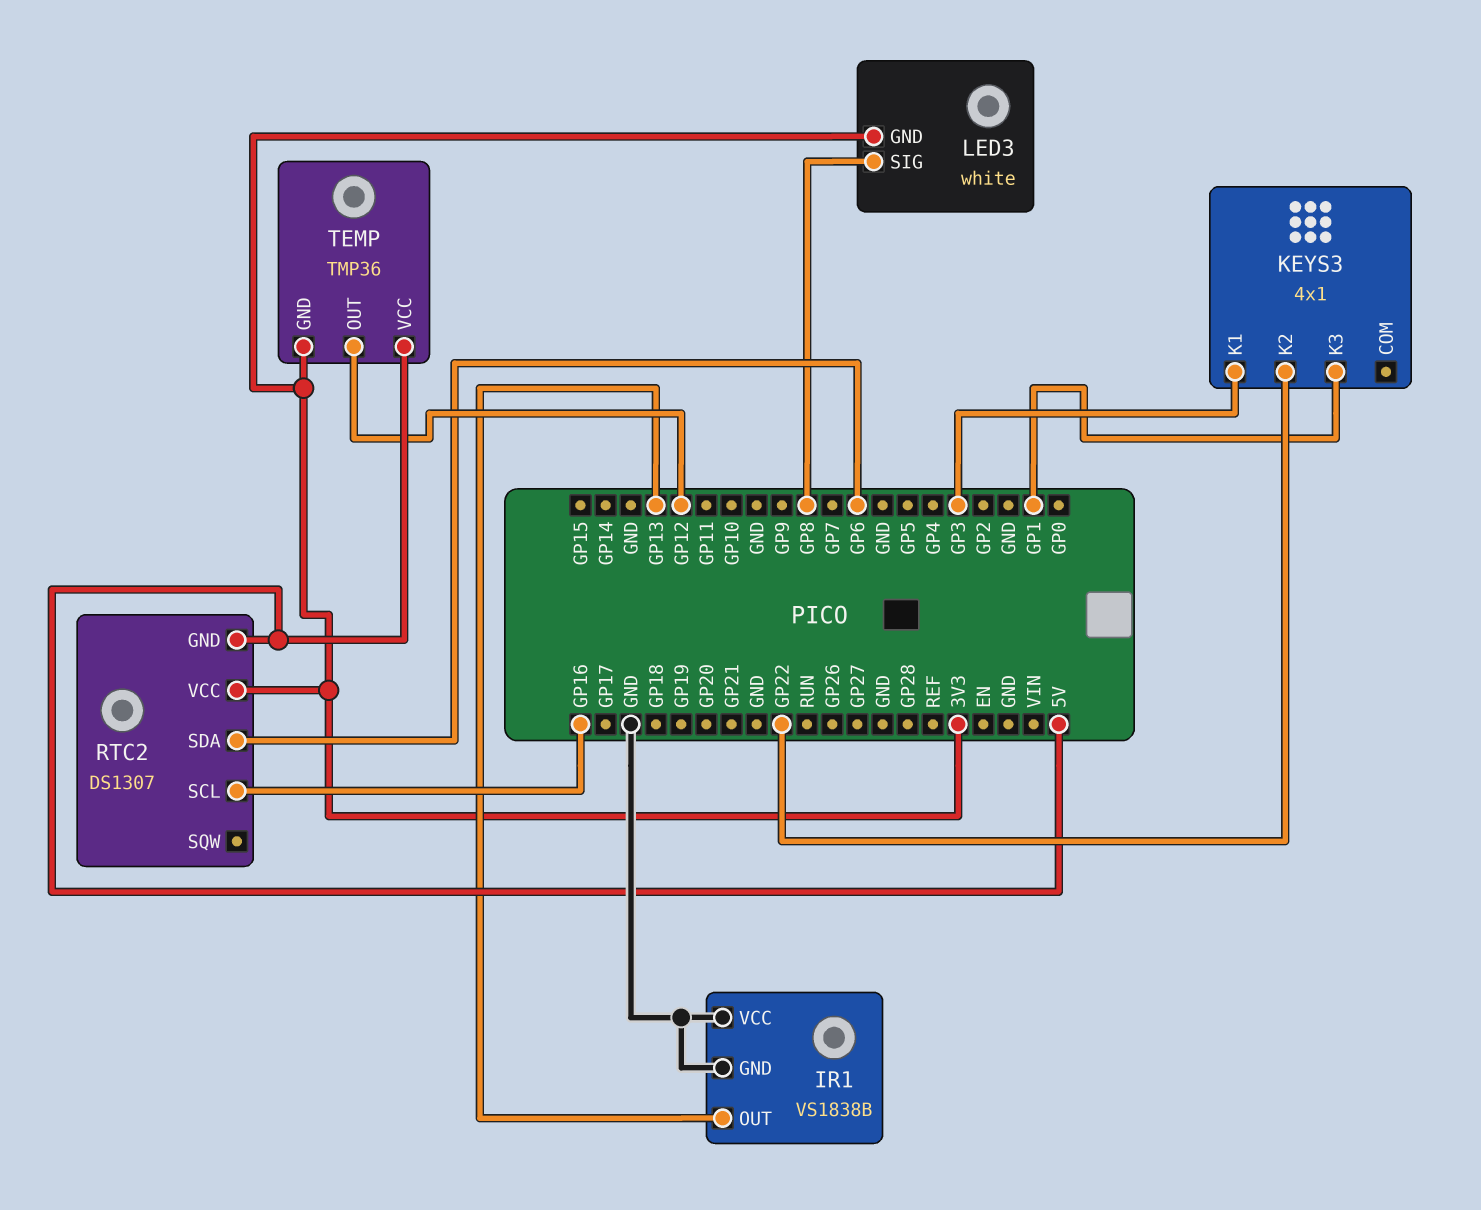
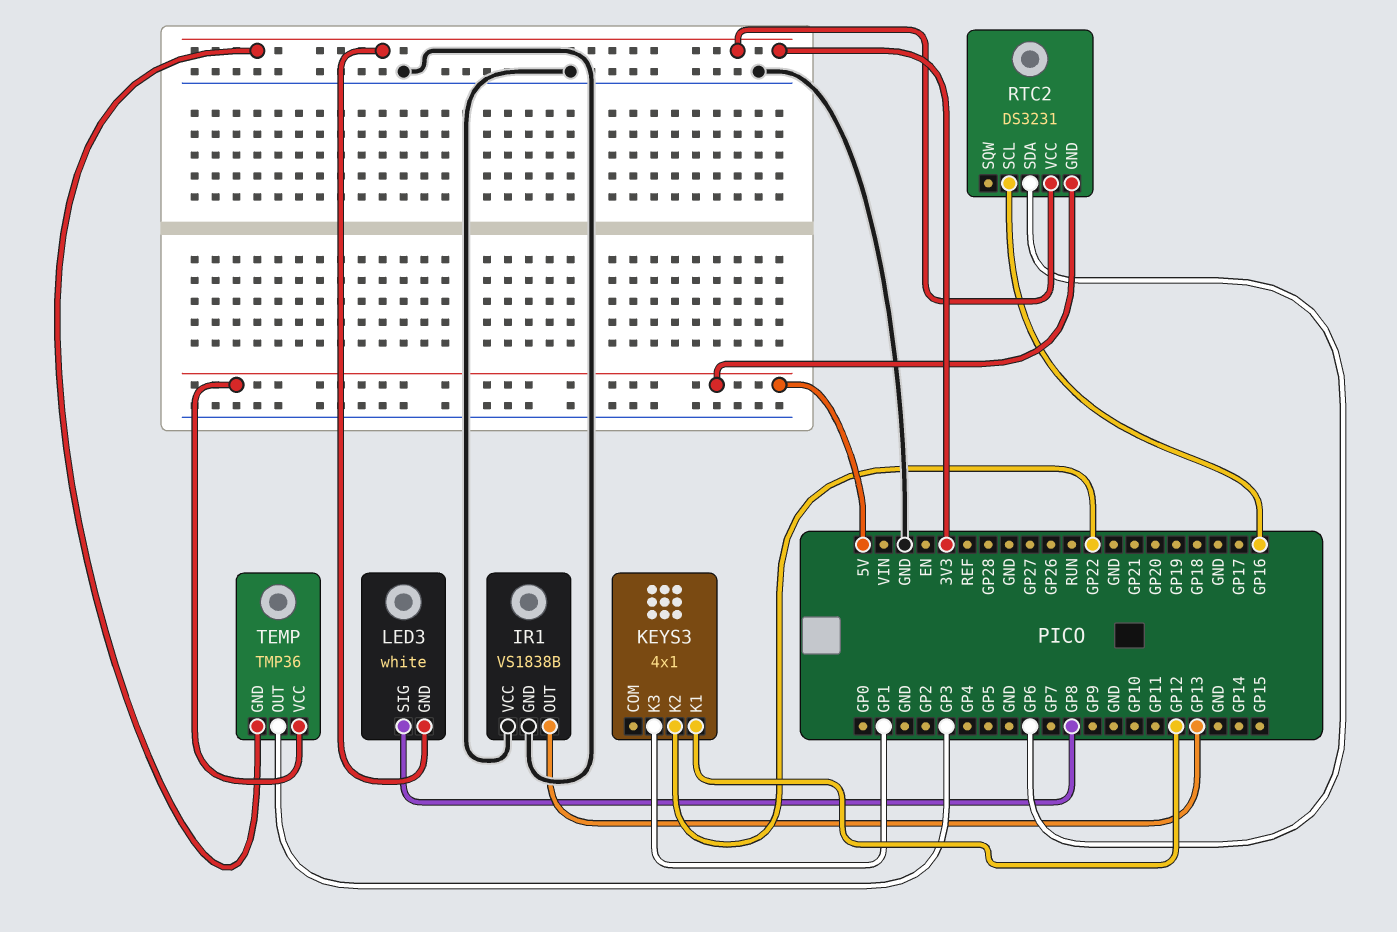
KEYS3 pin K1: GP3 -> GP12
RTC2: DS1307 -> DS3231
TEMP pin OUT: GP12 -> GP3

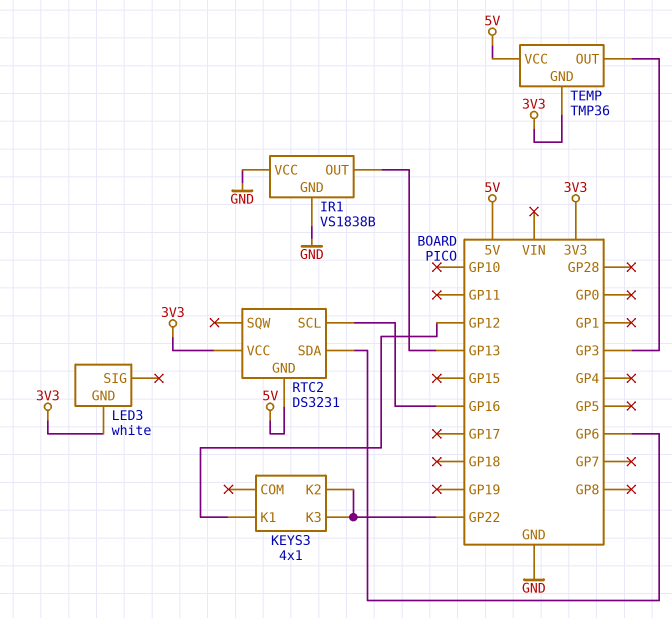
KEYS3 pin K3: GP1 -> GP22
LED3 pin SIG: GP8 -> none

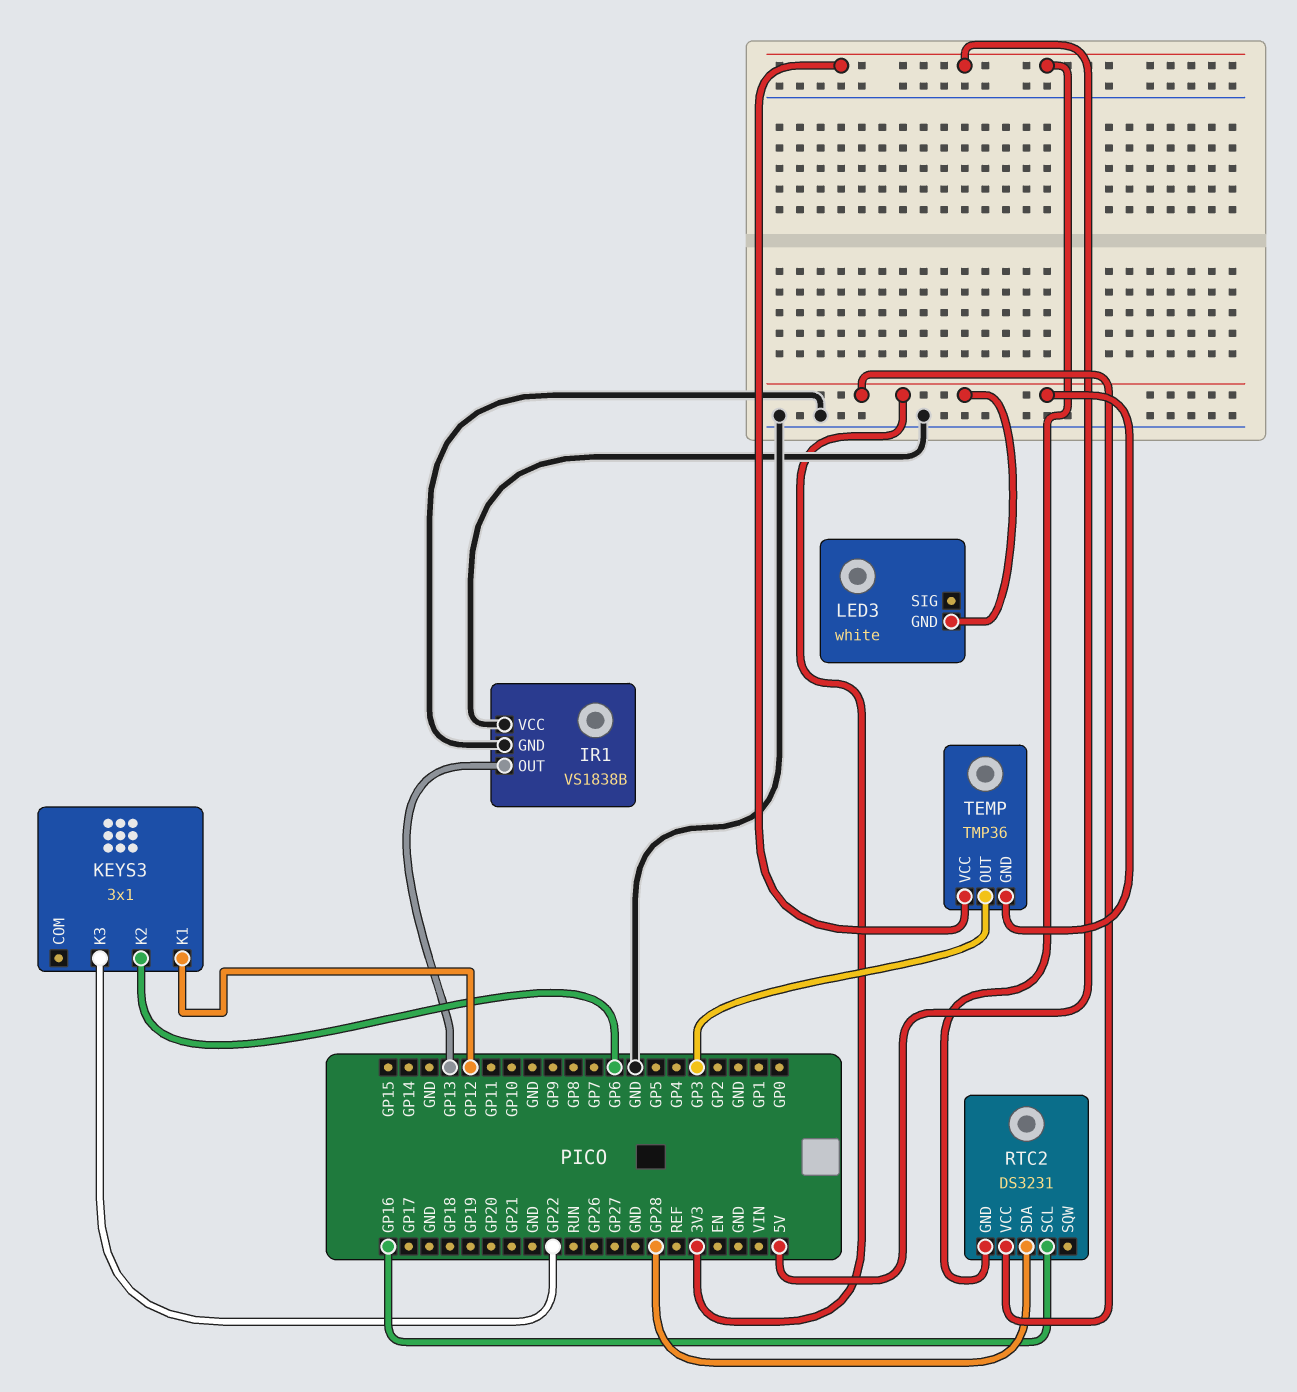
KEYS3: 4x1 -> 3x1
KEYS3 pin K2: GP22 -> GP6
RTC2 pin SDA: GP6 -> GP28

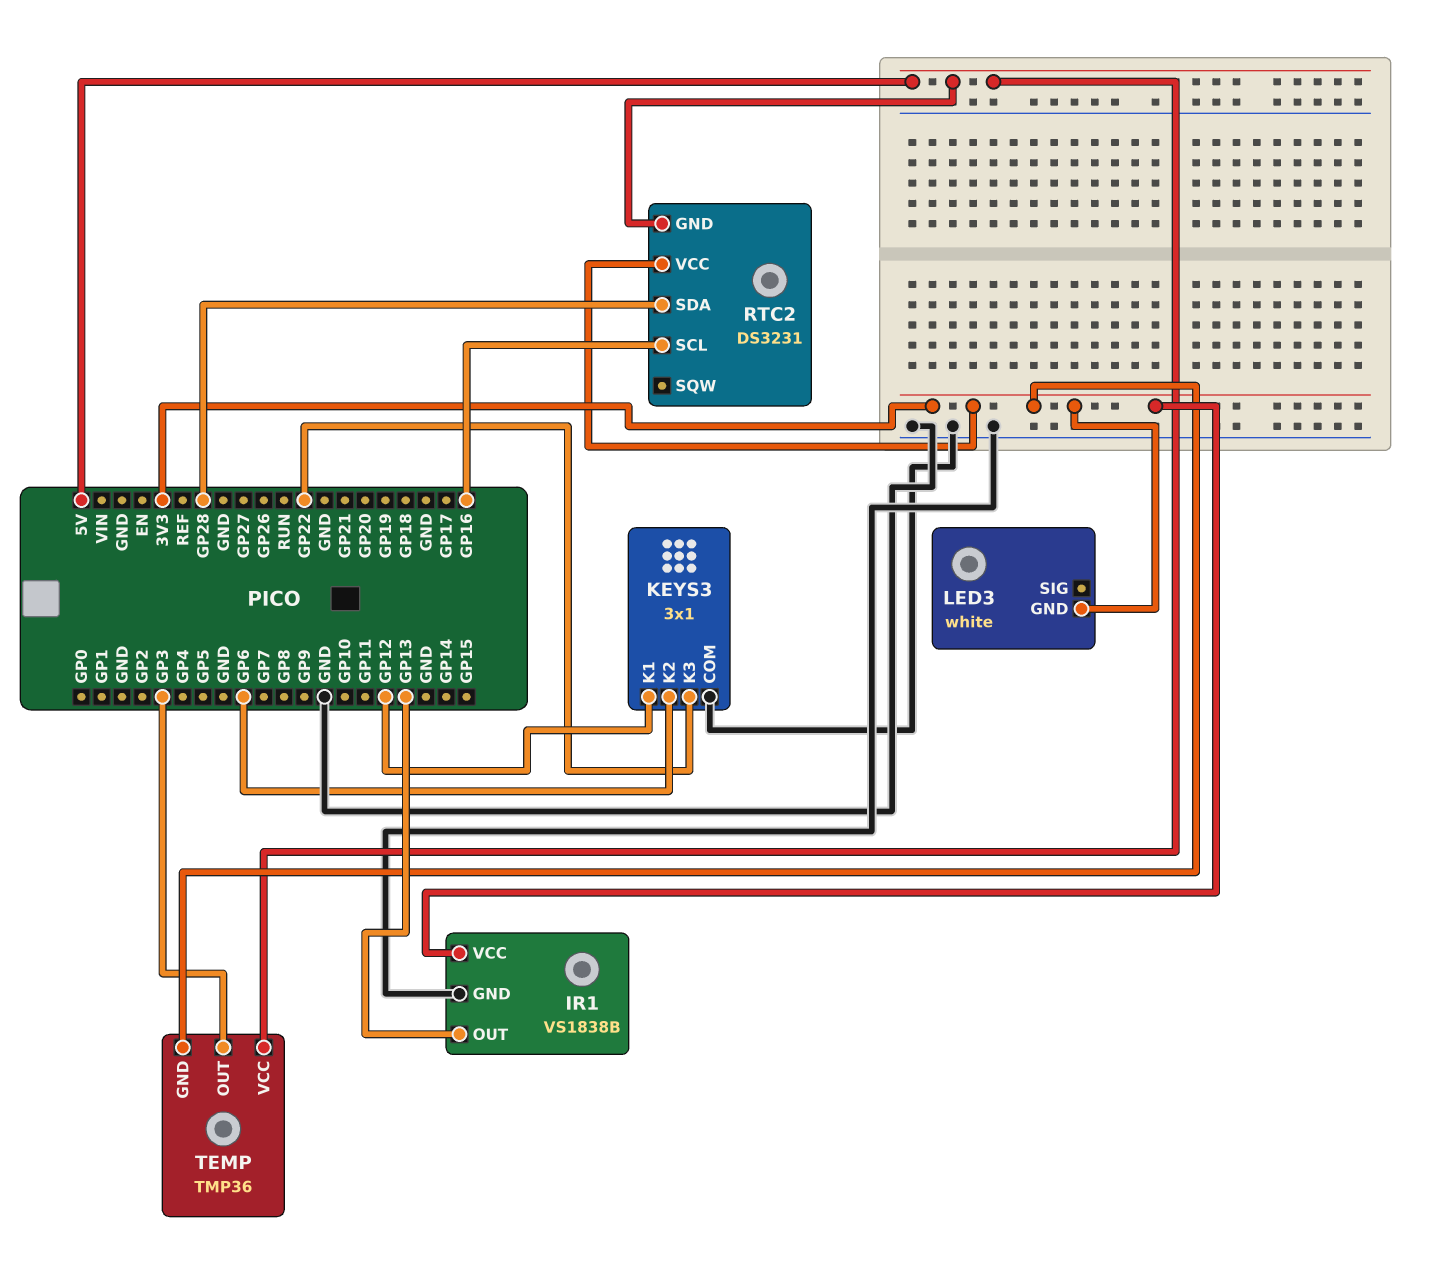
IR1 pin VCC: GND -> 3V3
KEYS3 pin COM: none -> GND

